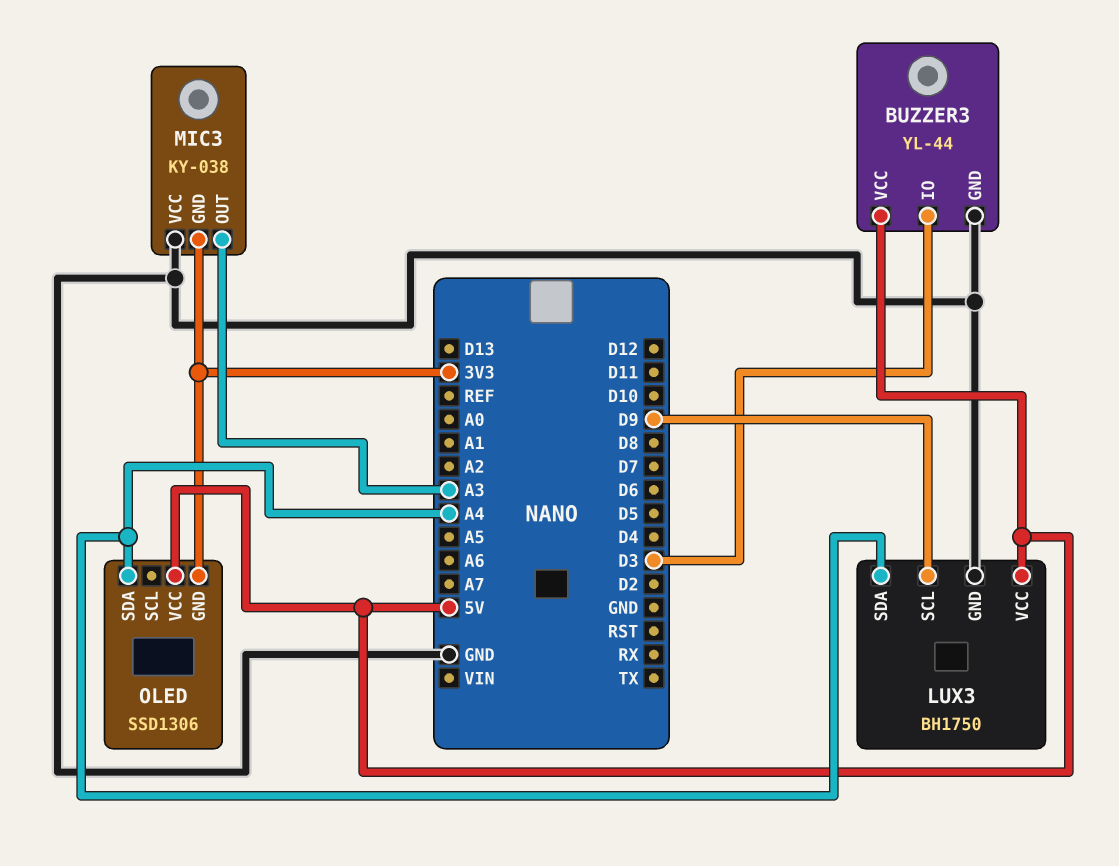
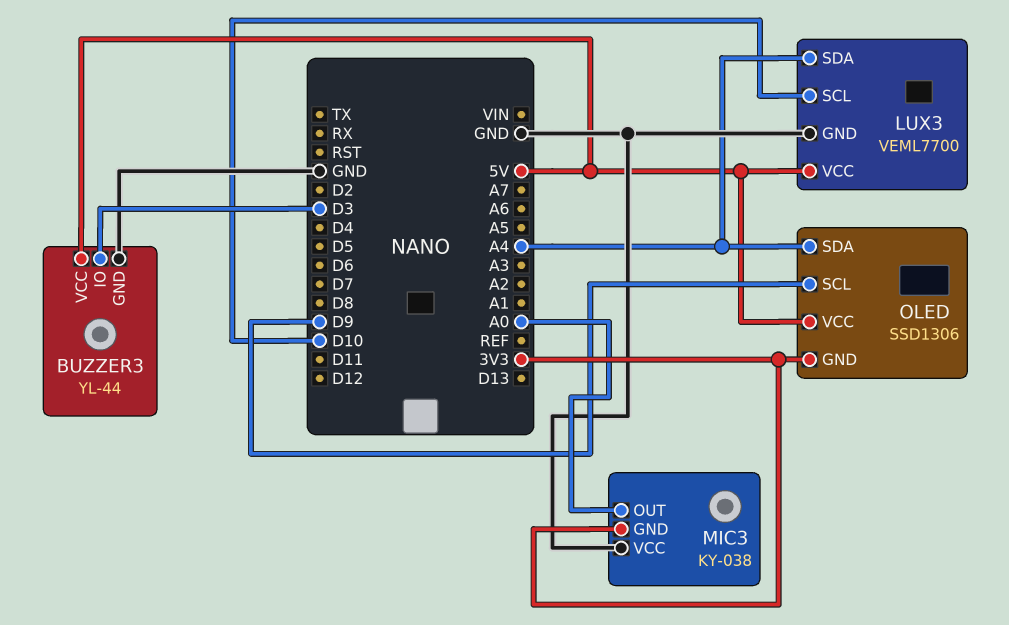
LUX3: BH1750 -> VEML7700
LUX3 pin SCL: D9 -> D10
MIC3 pin OUT: A3 -> A0
OLED pin SCL: none -> D9

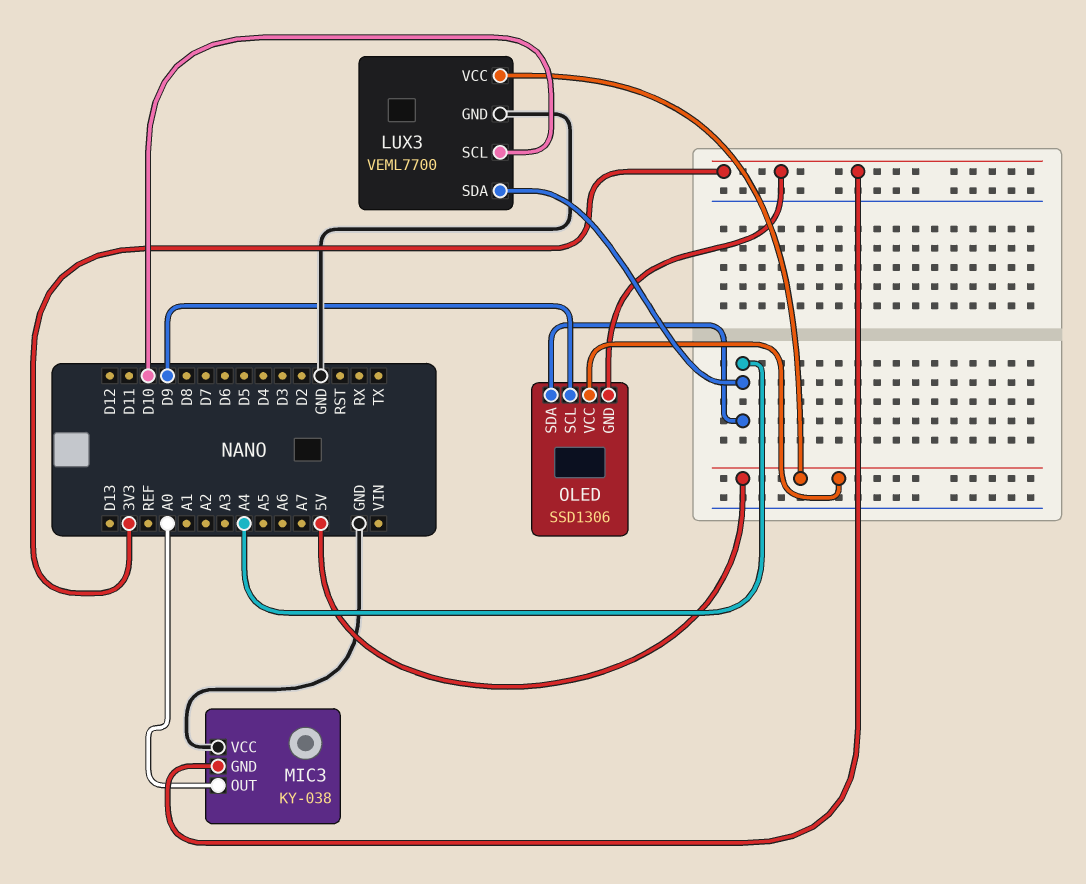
BUZZER3: YL-44 -> none
BUZZER3 pin GND: GND -> none
BUZZER3 pin IO: D3 -> none
BUZZER3 pin VCC: 5V -> none

